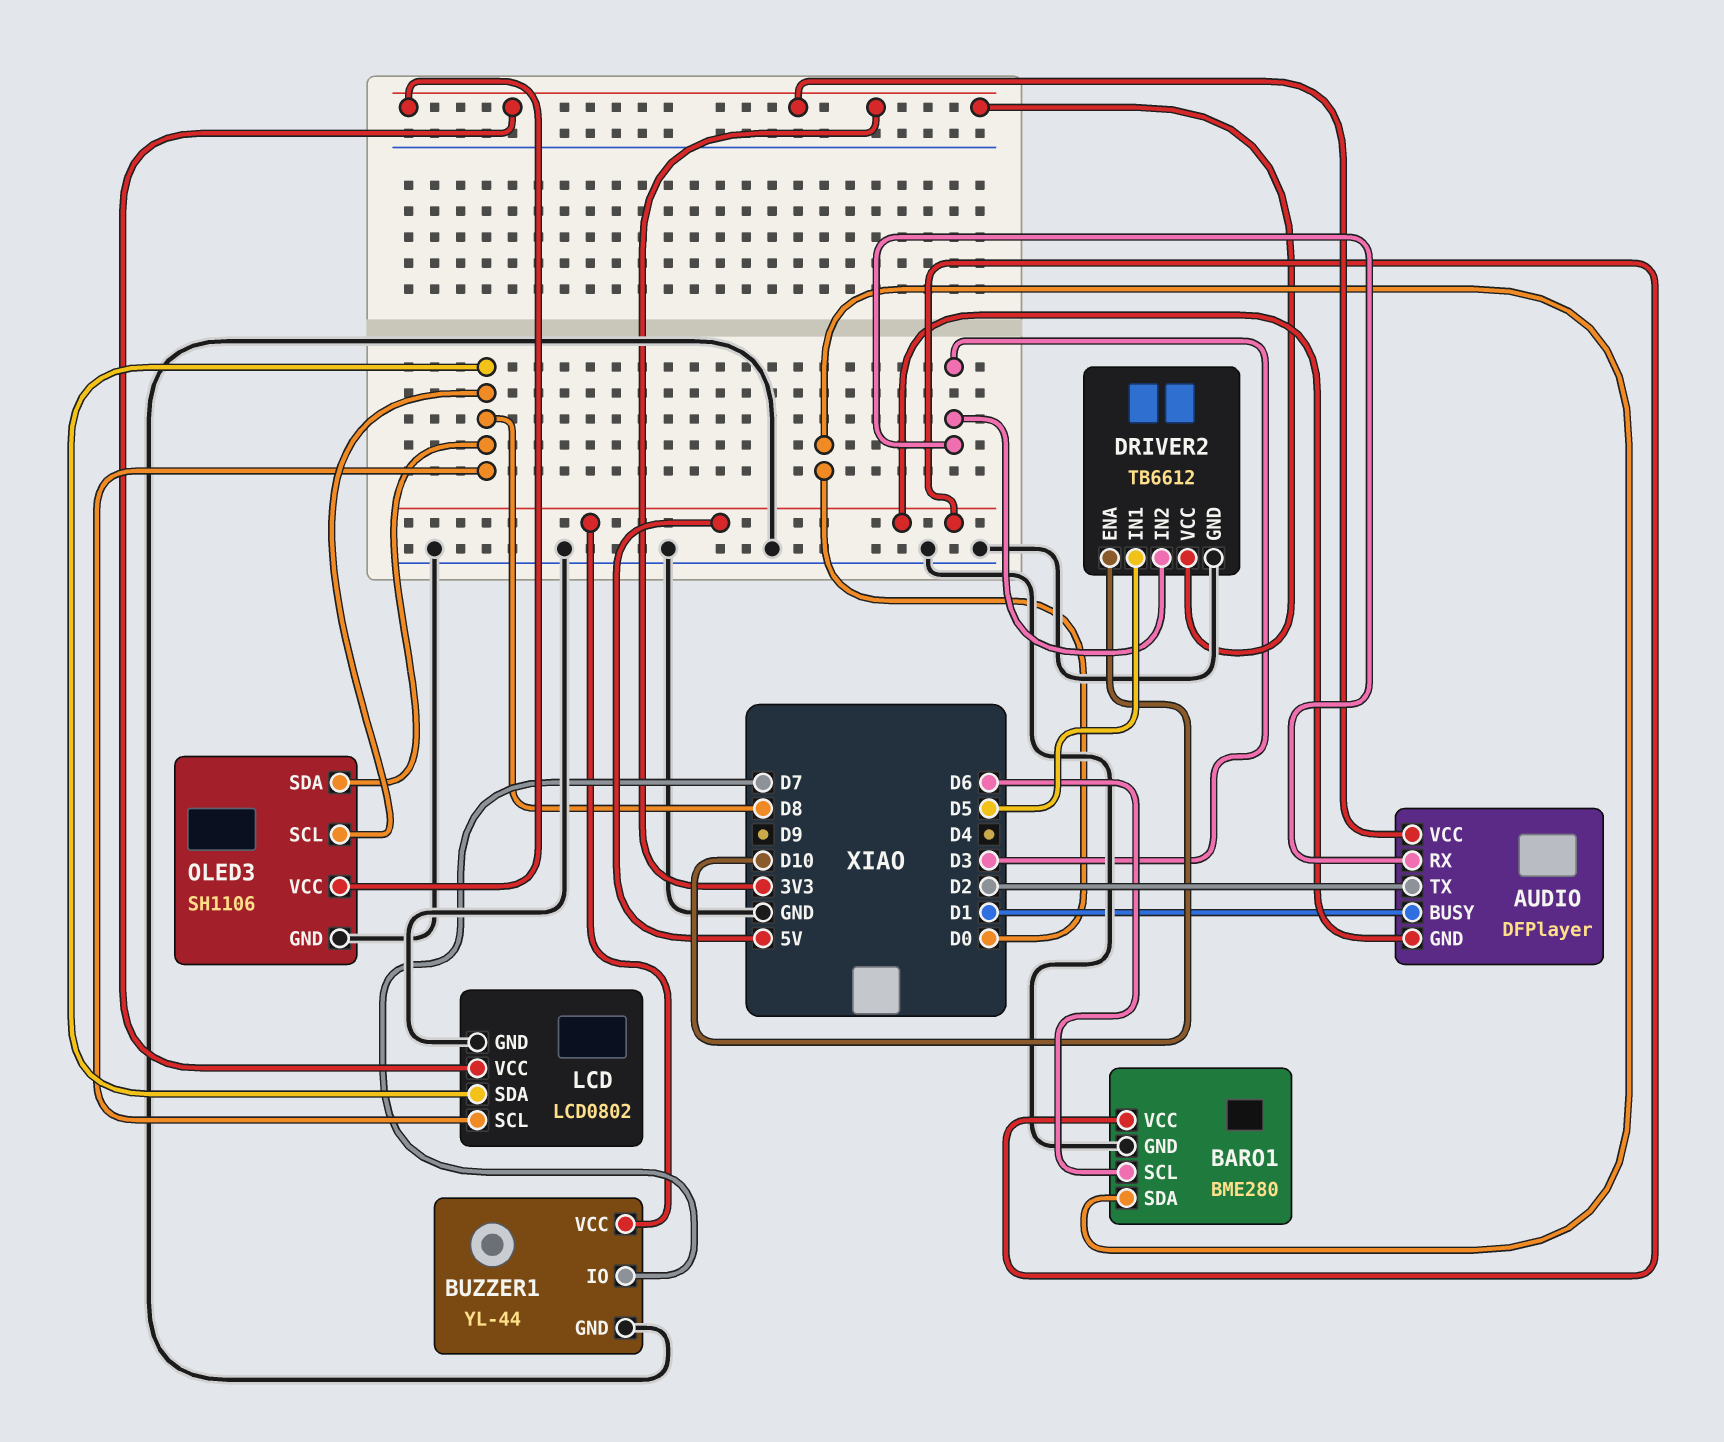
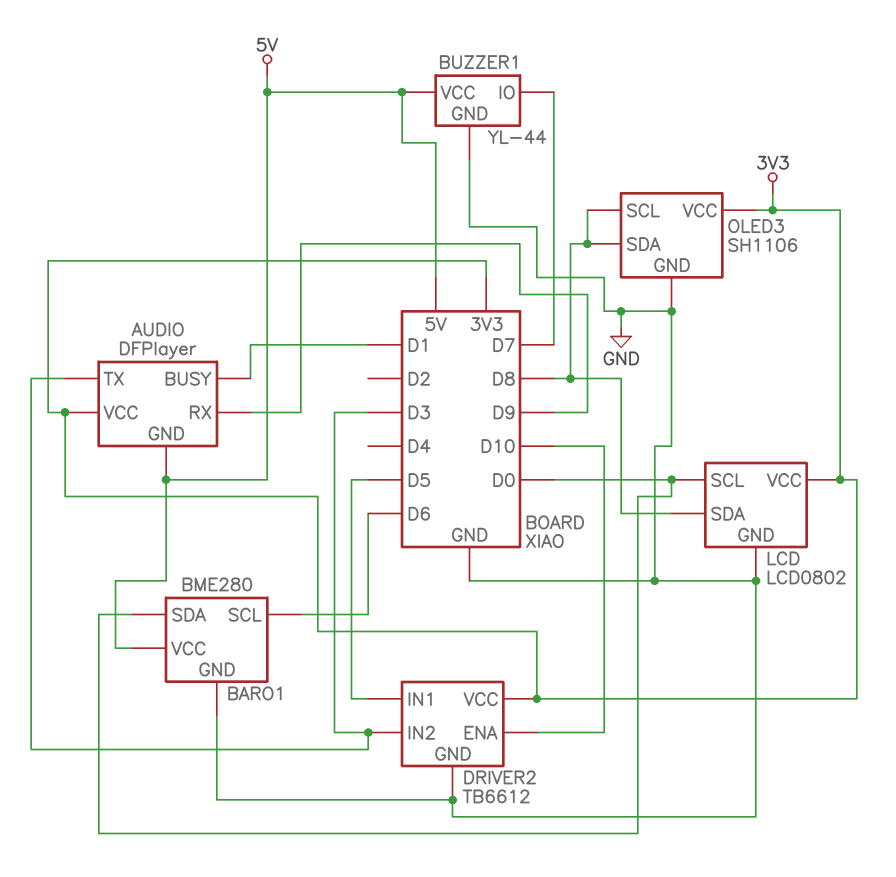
AUDIO pin RX: D3 -> D9
AUDIO pin TX: D2 -> D3
LCD pin SCL: D8 -> D0

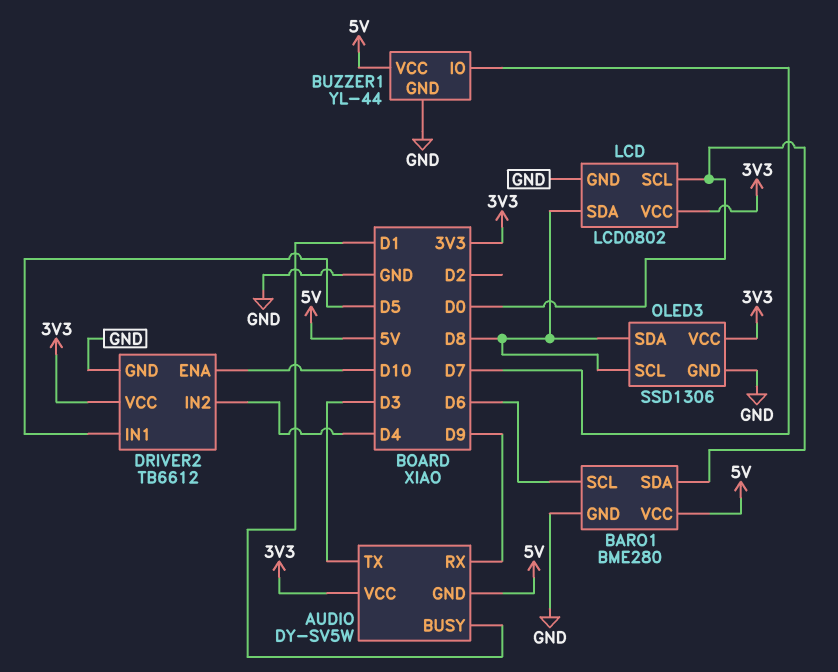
AUDIO: DFPlayer -> DY-SV5W
DRIVER2 pin IN2: D3 -> D4
OLED3: SH1106 -> SSD1306

